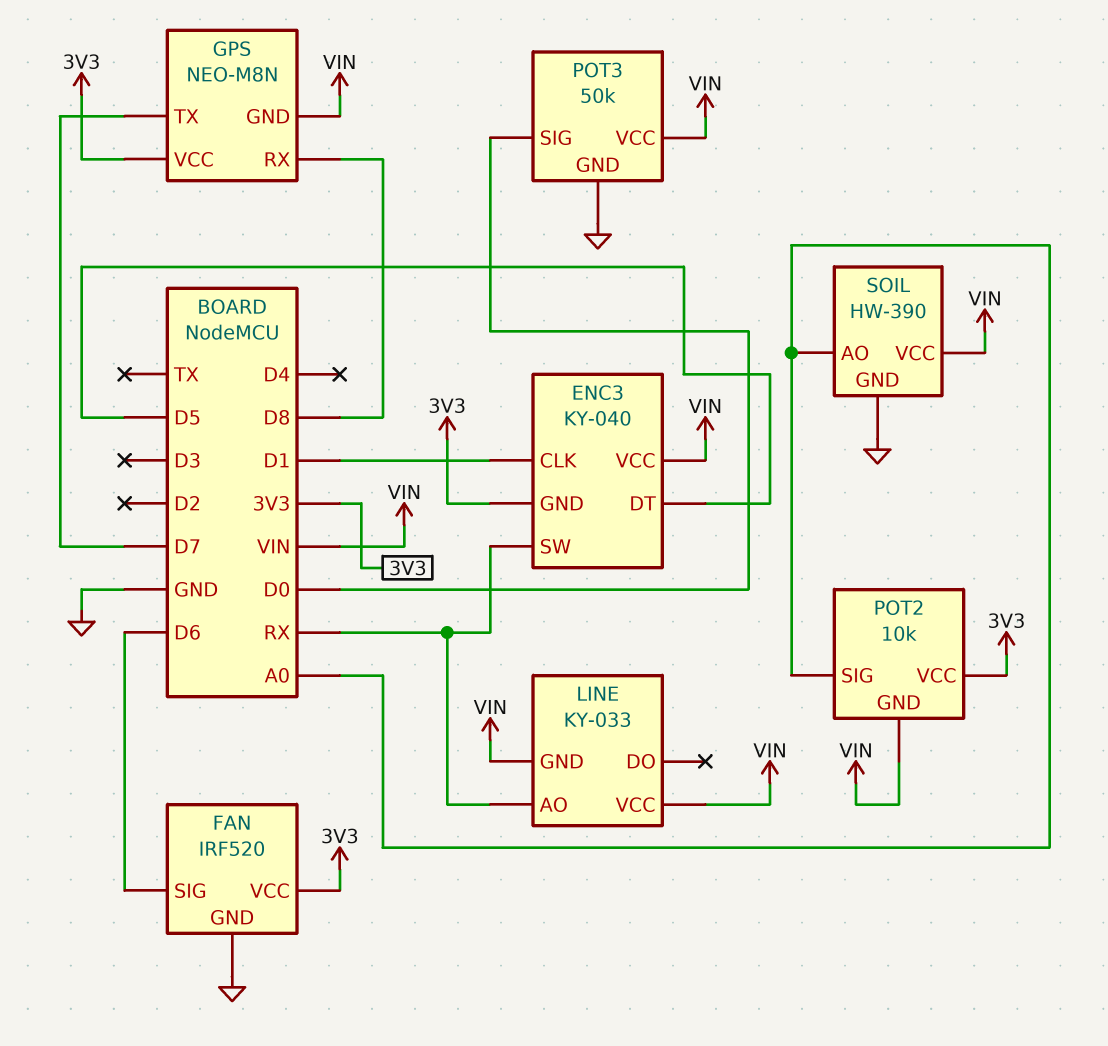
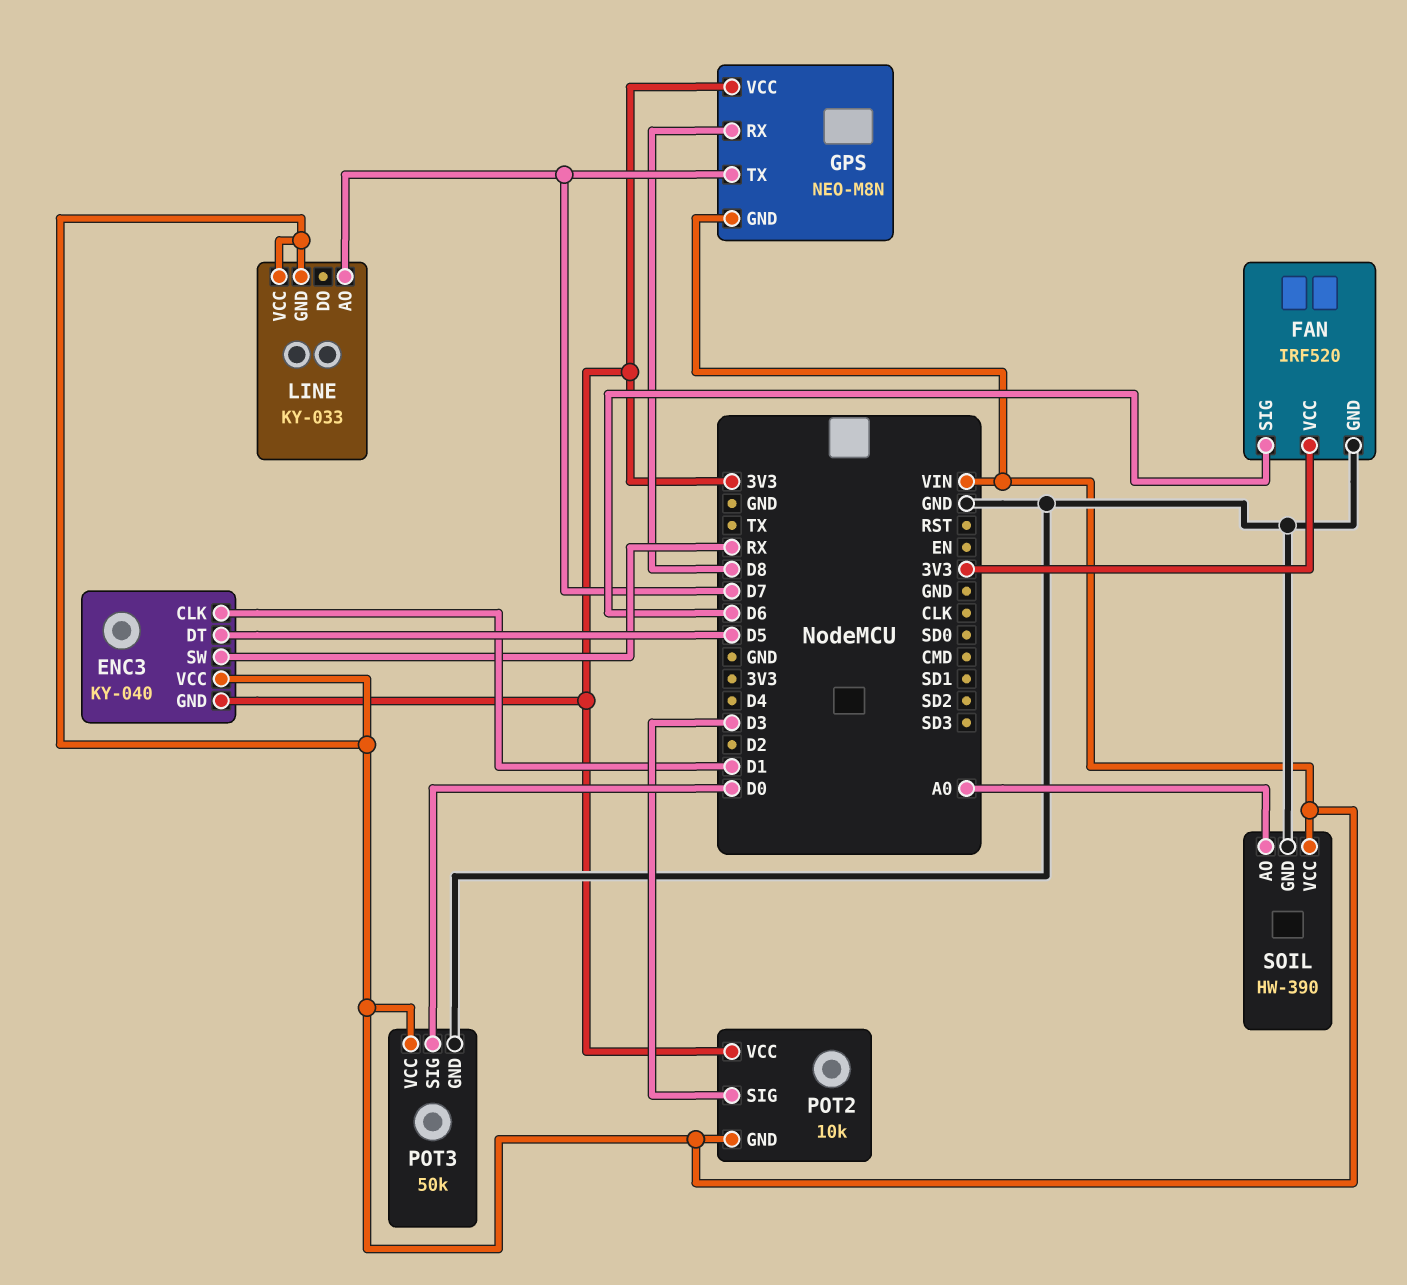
LINE pin AO: RX -> D7
POT2 pin SIG: A0 -> D3

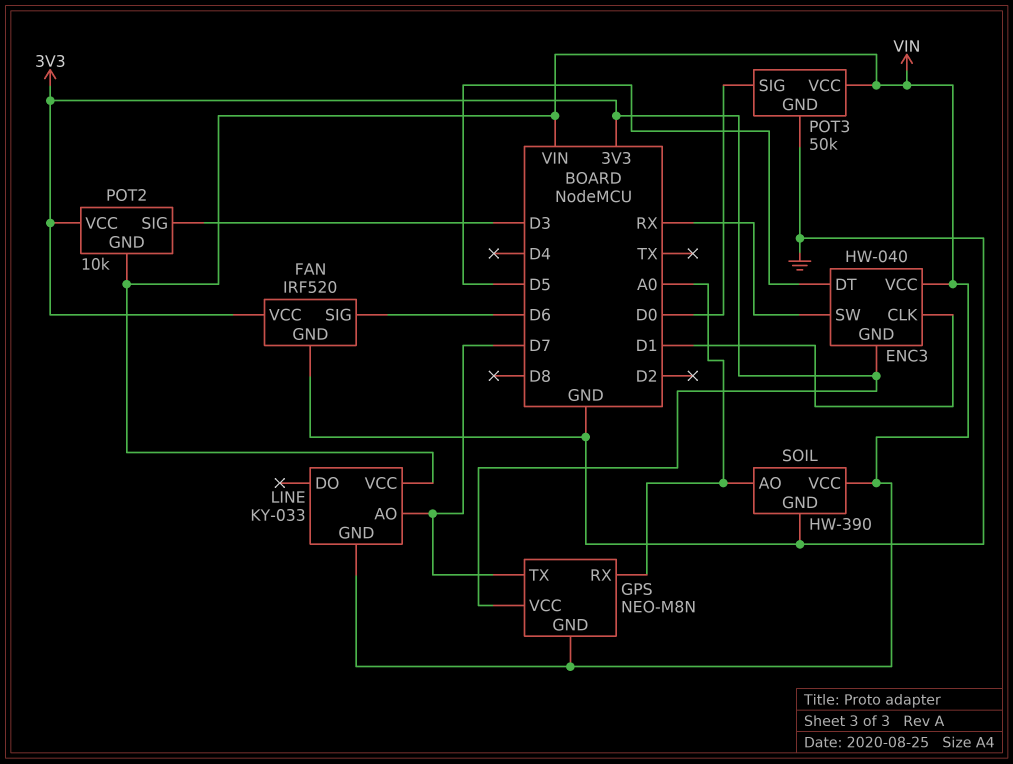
ENC3: KY-040 -> HW-040
GPS pin RX: D8 -> A0

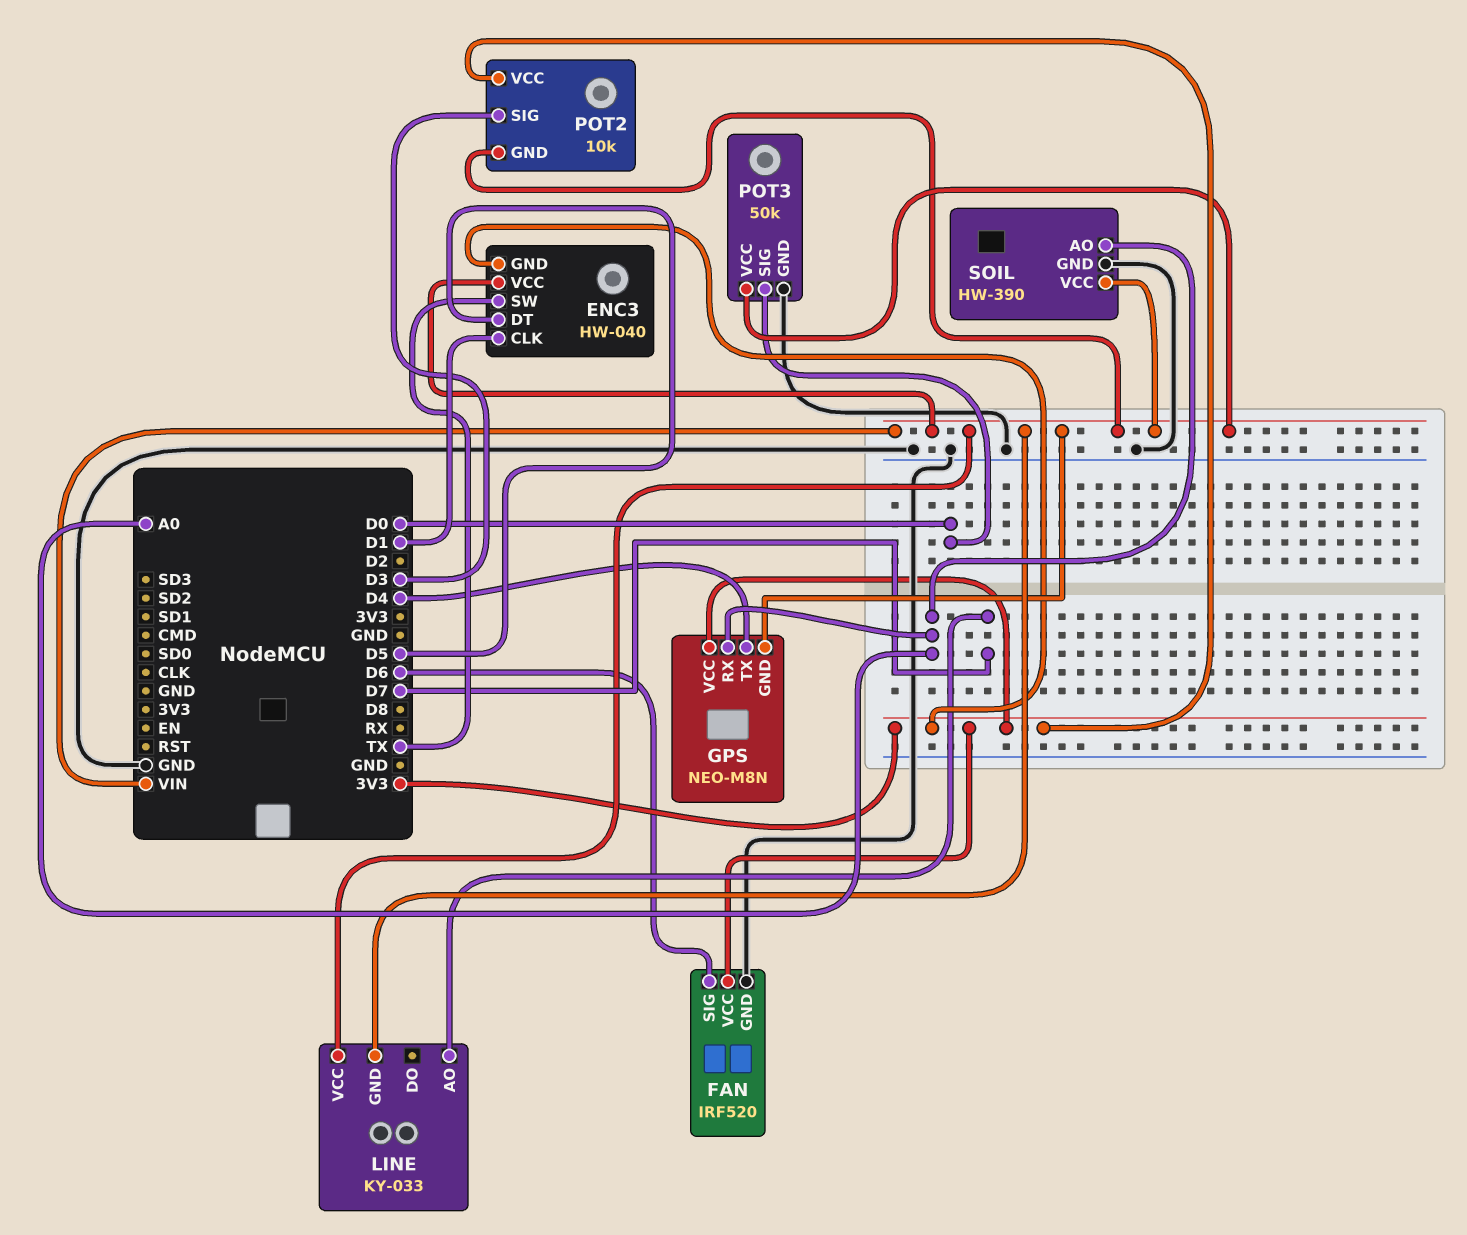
ENC3 pin SW: RX -> TX
GPS pin TX: D7 -> D4

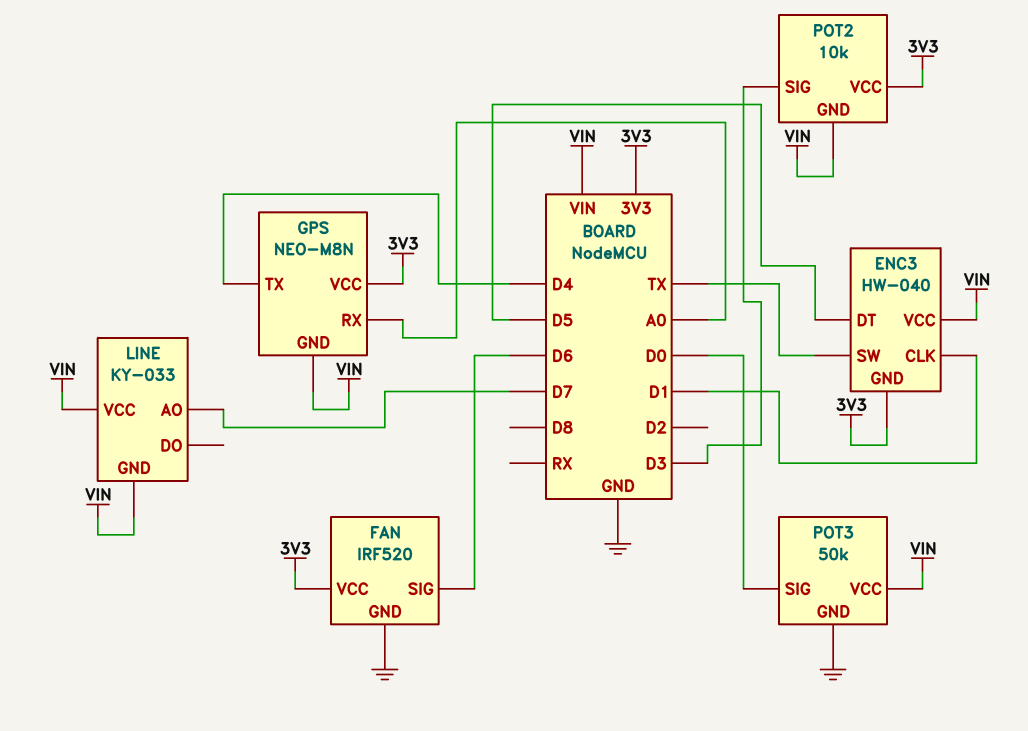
SOIL: HW-390 -> none
SOIL pin AO: A0 -> none
SOIL pin GND: GND -> none
SOIL pin VCC: VIN -> none

